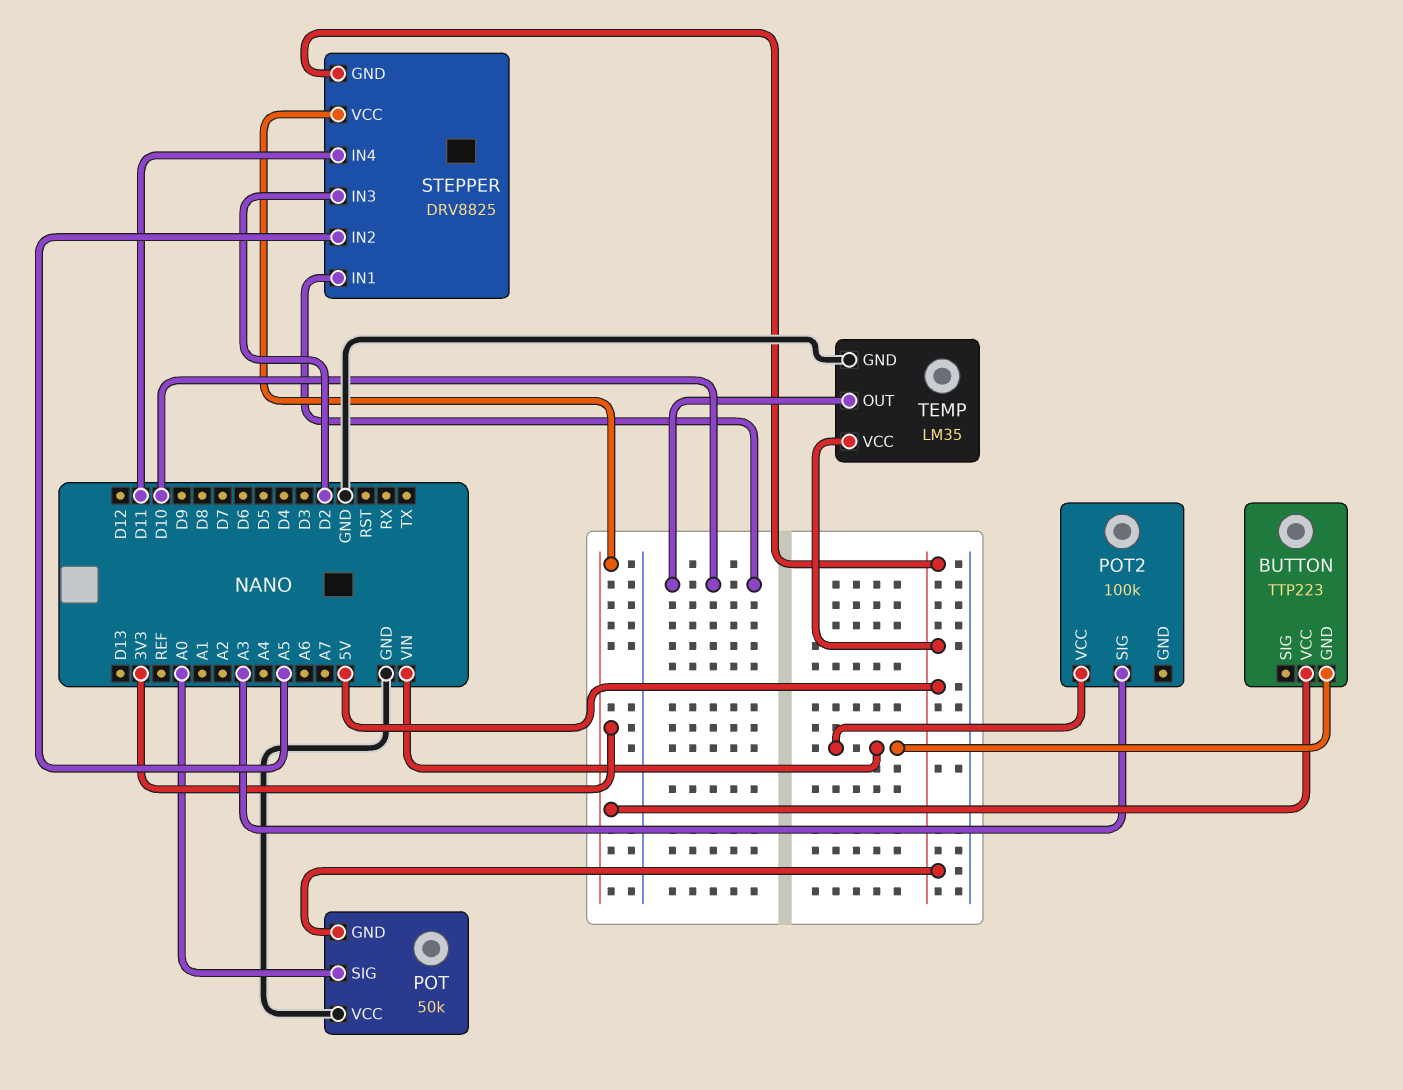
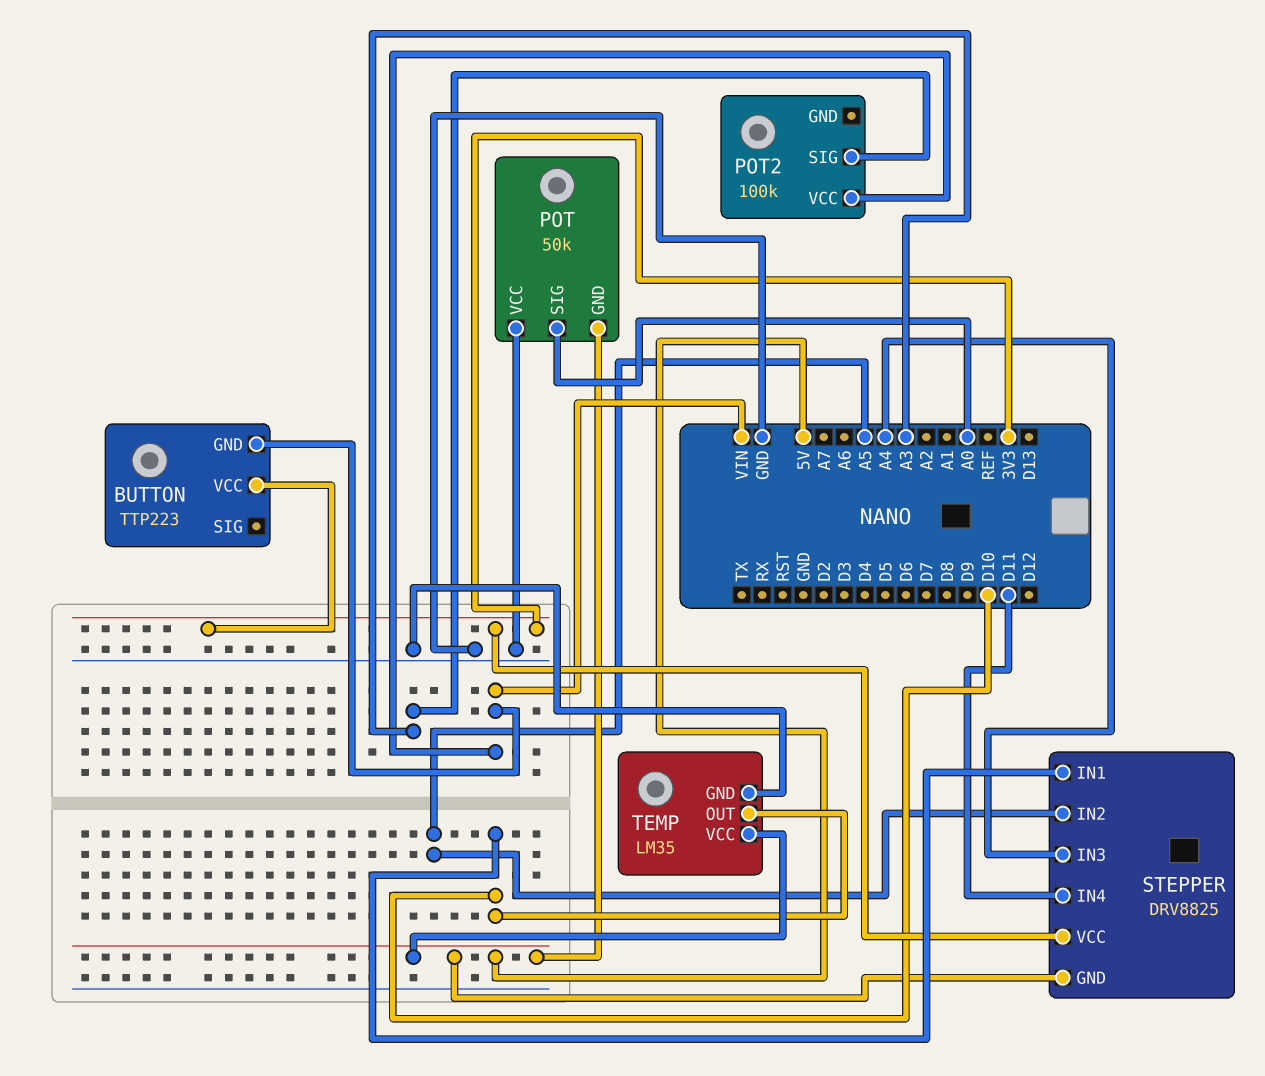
STEPPER pin IN3: D2 -> A4

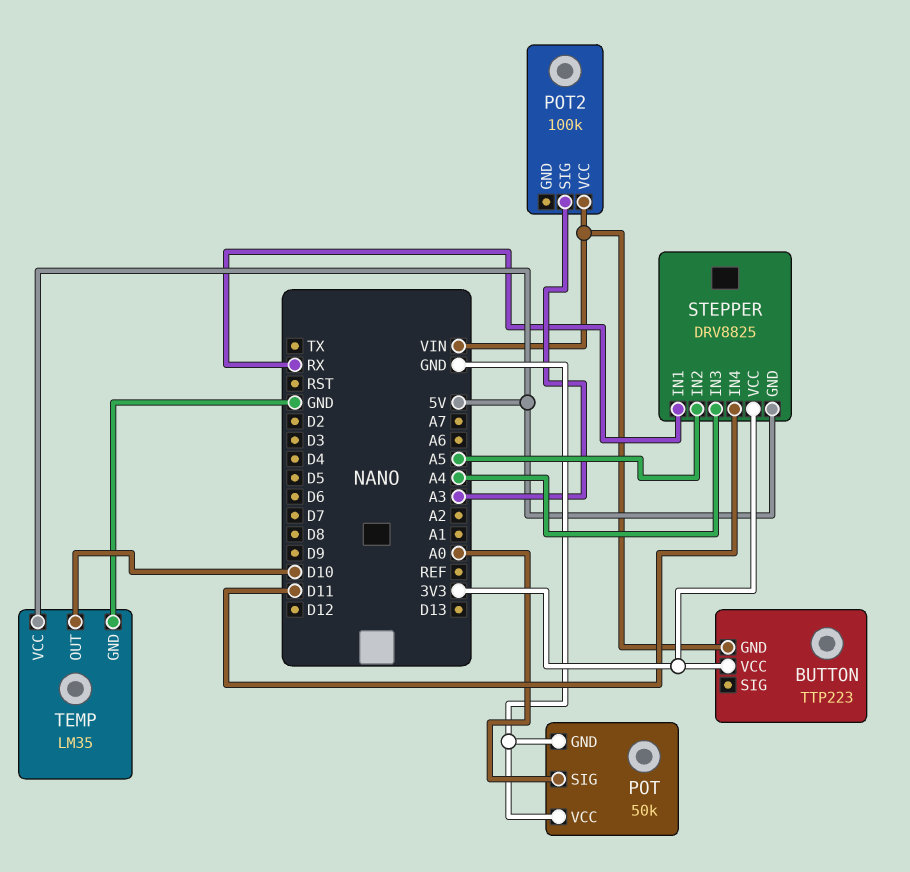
POT pin GND: 5V -> GND
STEPPER pin IN1: D10 -> RX

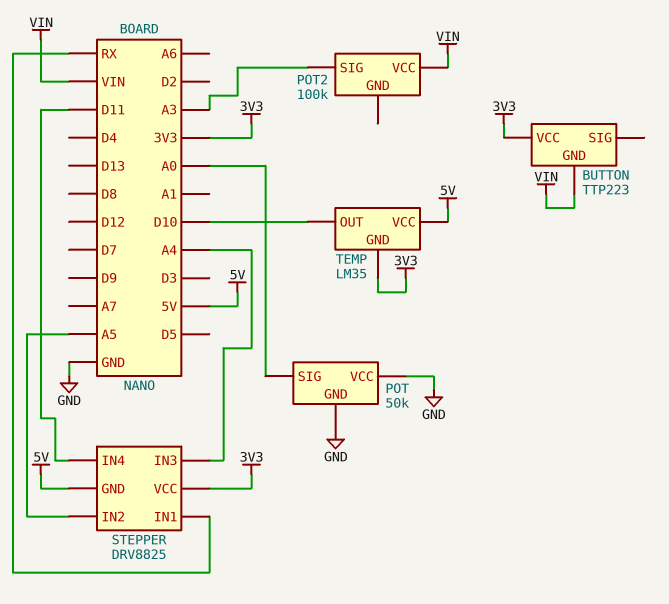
TEMP pin GND: GND -> 3V3

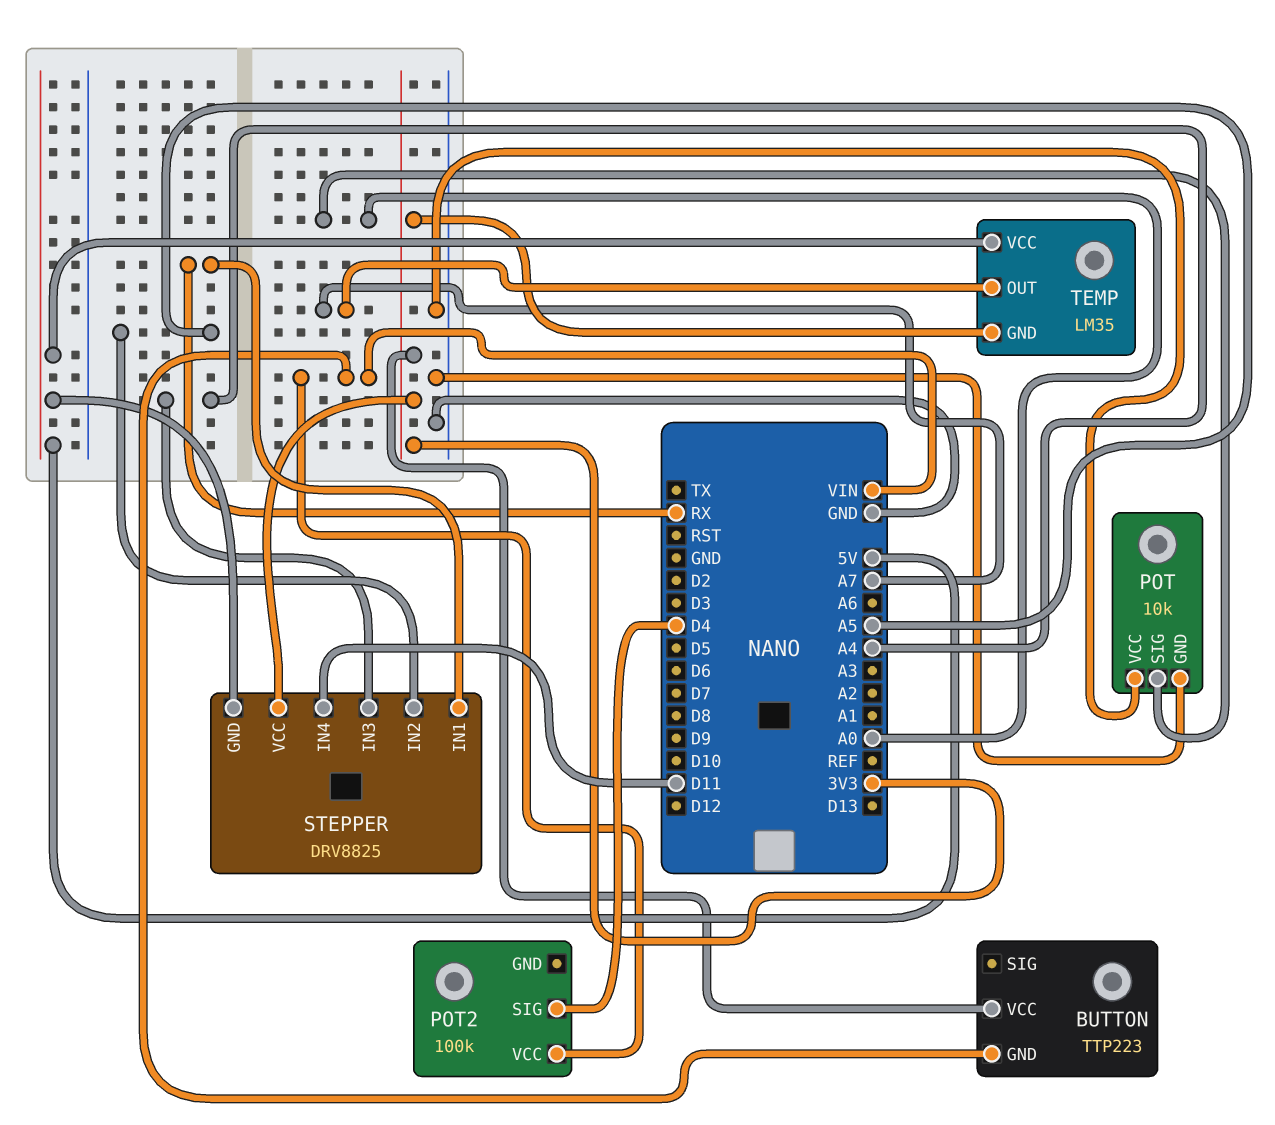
POT: 50k -> 10k
POT2 pin SIG: A3 -> D4
TEMP pin OUT: D10 -> A7

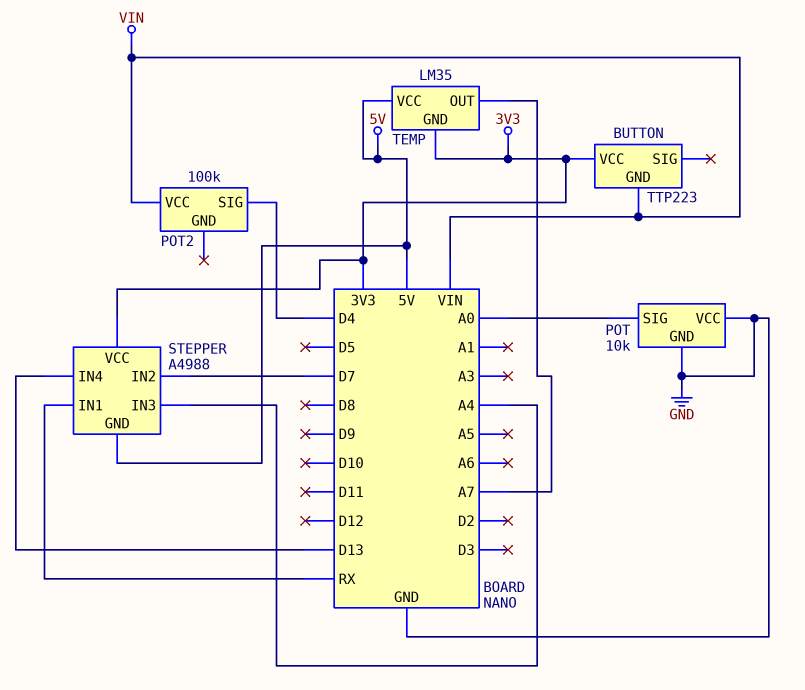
STEPPER: DRV8825 -> A4988
STEPPER pin IN2: A5 -> D7
STEPPER pin IN4: D11 -> D13

